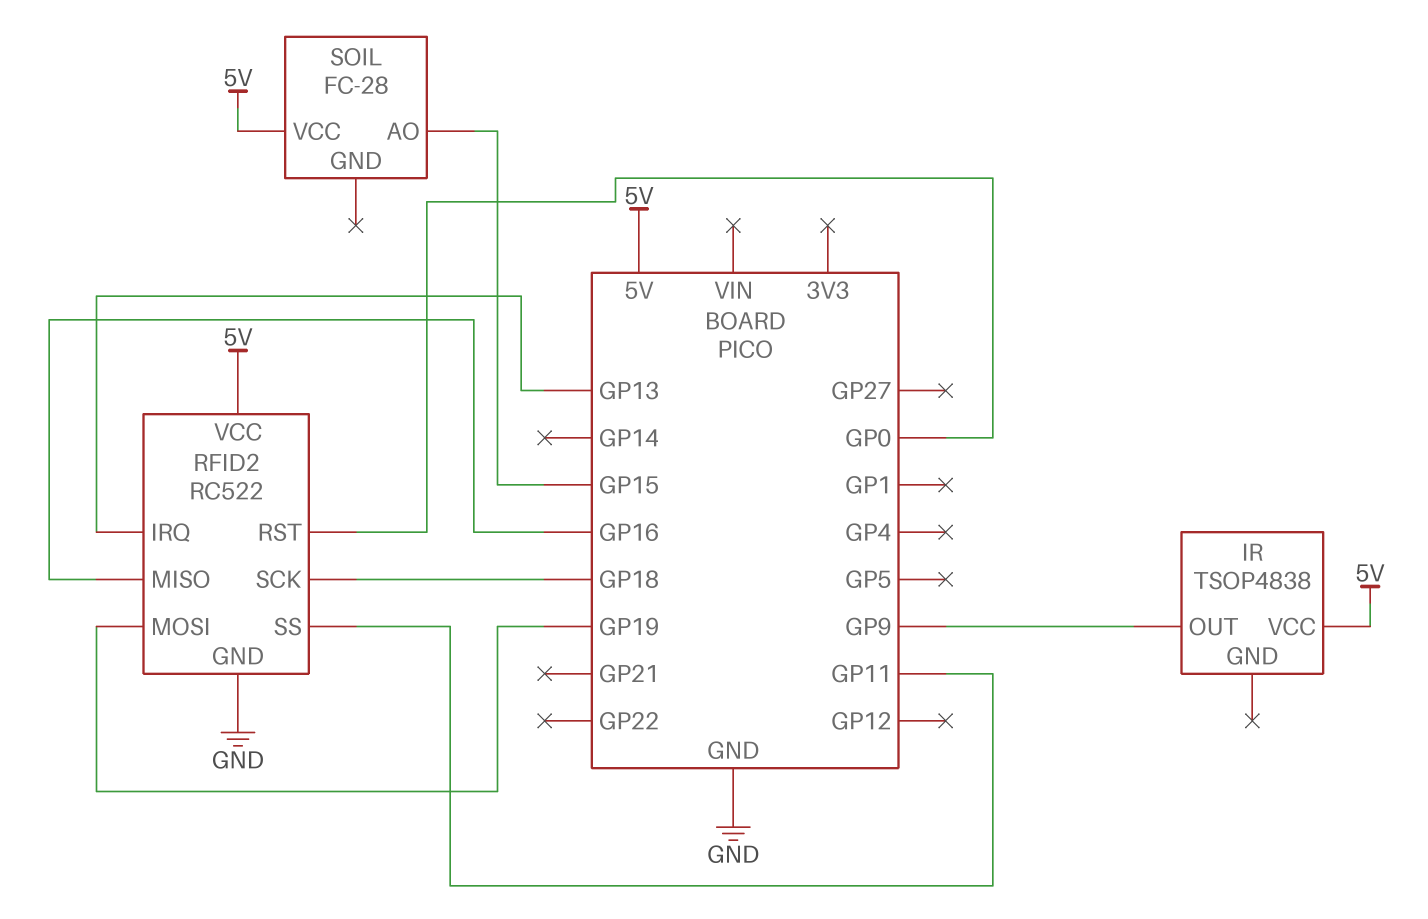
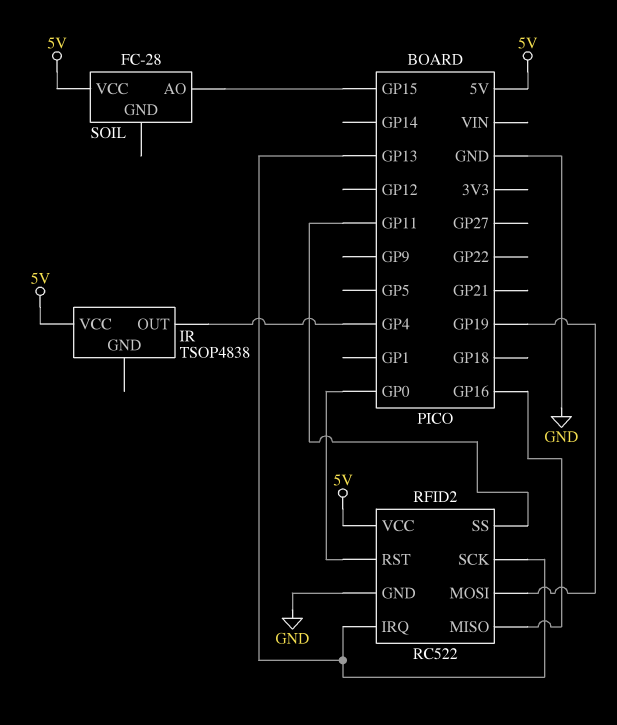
IR pin OUT: GP9 -> GP4
RFID2 pin SCK: GP18 -> GP13

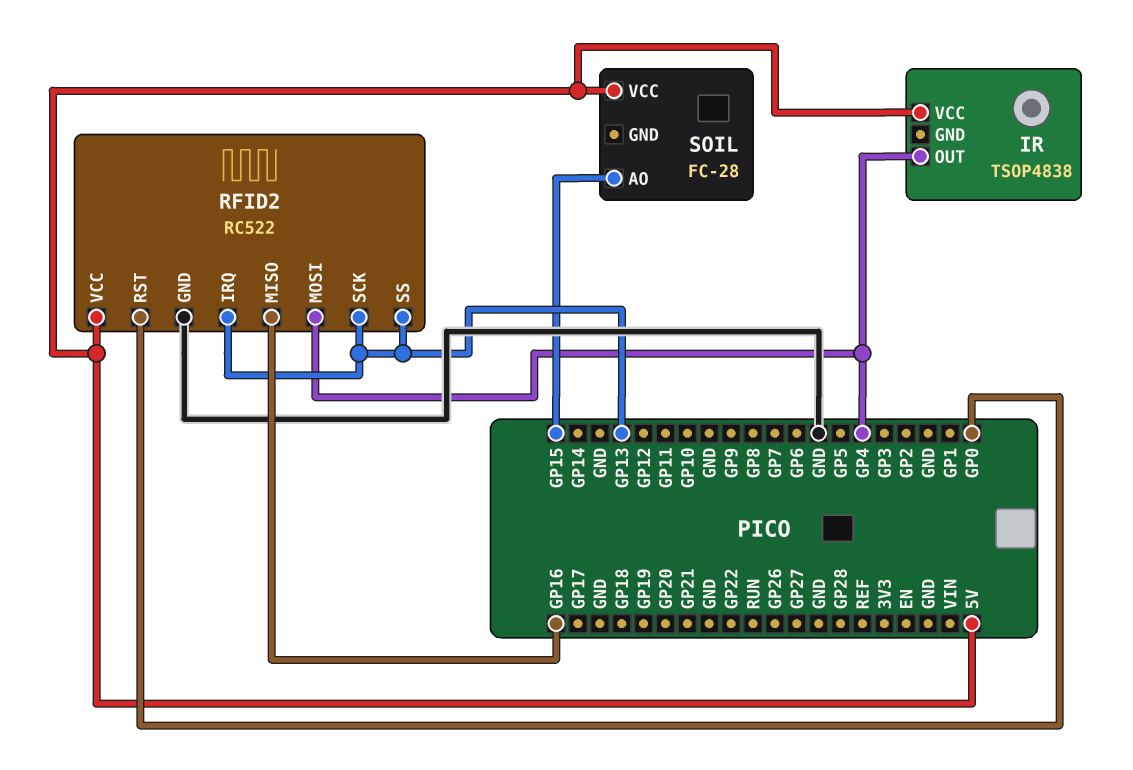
RFID2 pin MOSI: GP19 -> GP4
RFID2 pin SS: GP11 -> GP13

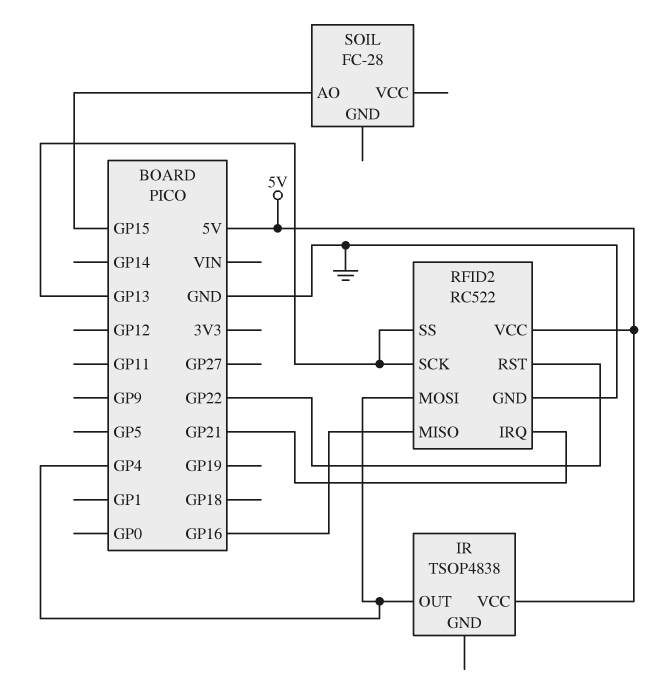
RFID2 pin IRQ: GP13 -> GP21
RFID2 pin RST: GP0 -> GP22
SOIL pin VCC: 5V -> none

